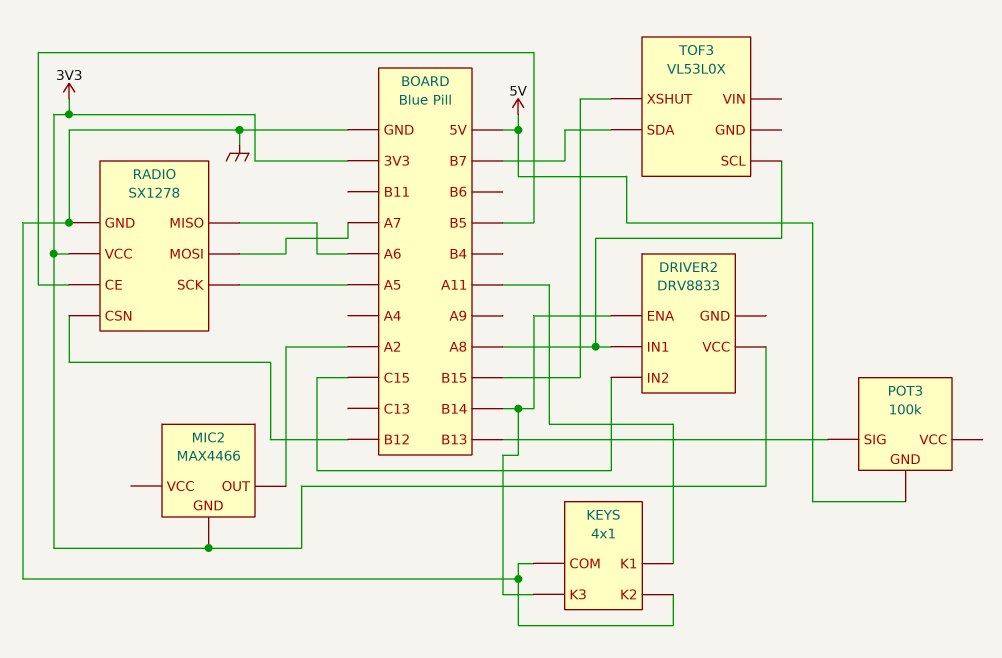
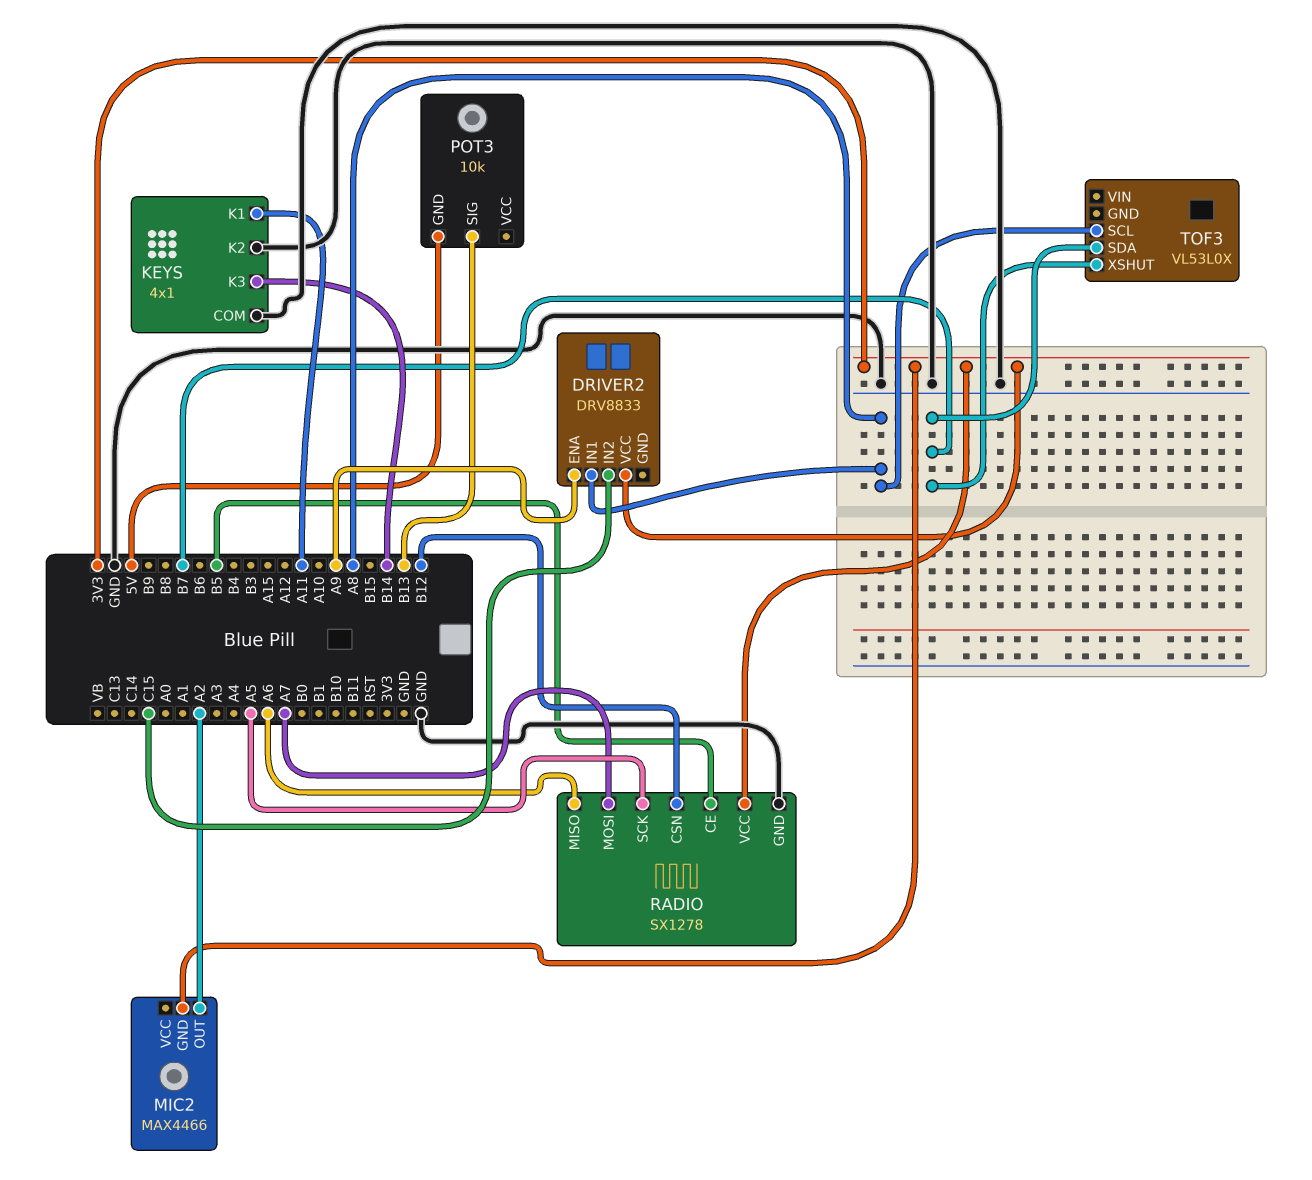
DRIVER2 pin ENA: B14 -> A9
POT3: 100k -> 10k
TOF3 pin XSHUT: B15 -> B7

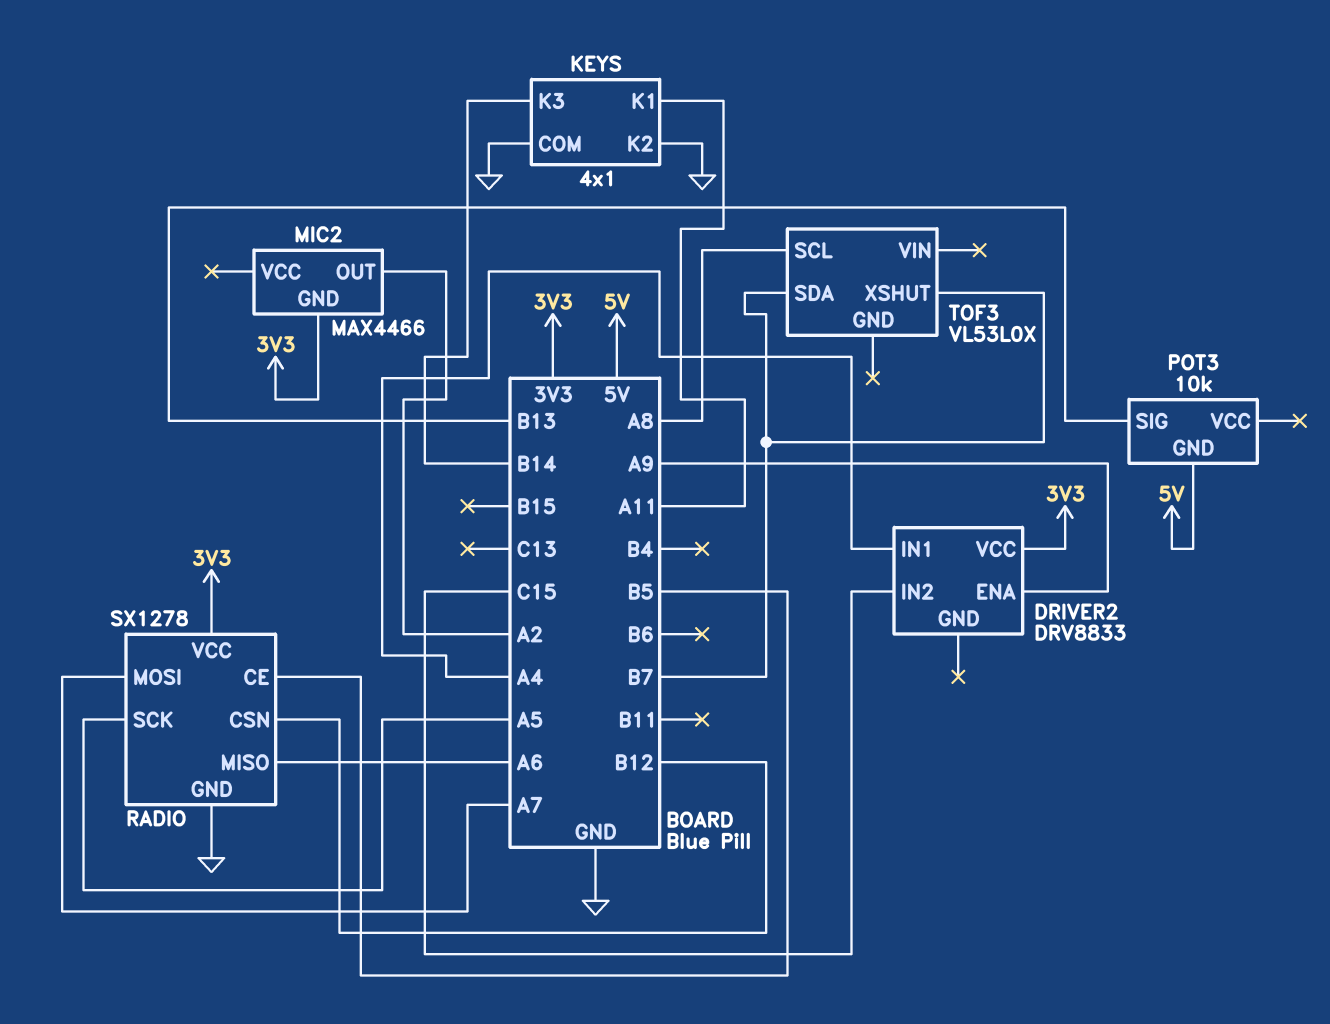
DRIVER2 pin IN1: A8 -> A4

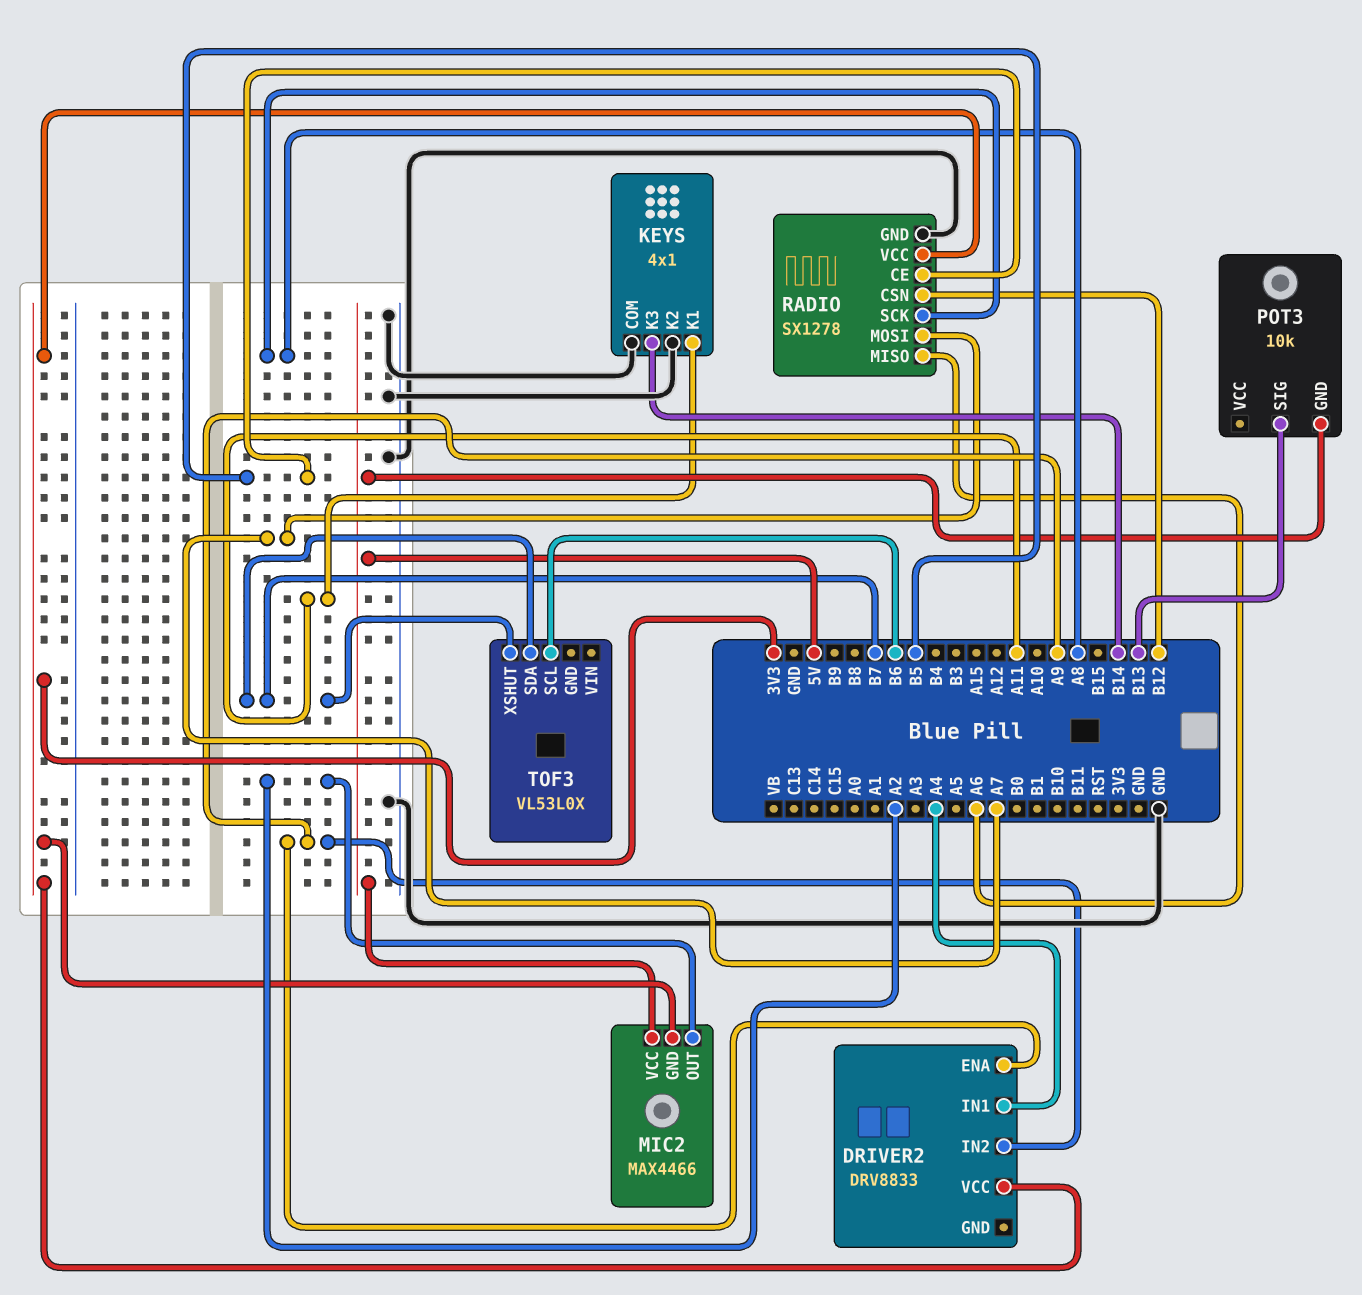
DRIVER2 pin IN2: C15 -> A9
MIC2 pin VCC: none -> 5V
RADIO pin SCK: A5 -> A8
TOF3 pin SCL: A8 -> B6

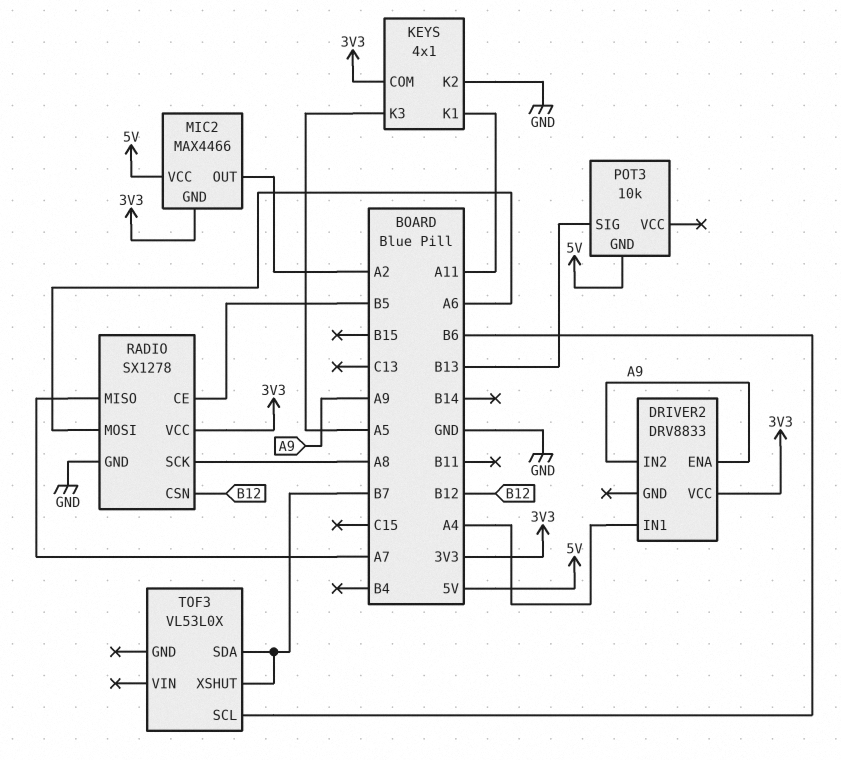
KEYS pin COM: GND -> 3V3
KEYS pin K3: B14 -> A5
RADIO pin MISO: A6 -> A7
RADIO pin MOSI: A7 -> A6

